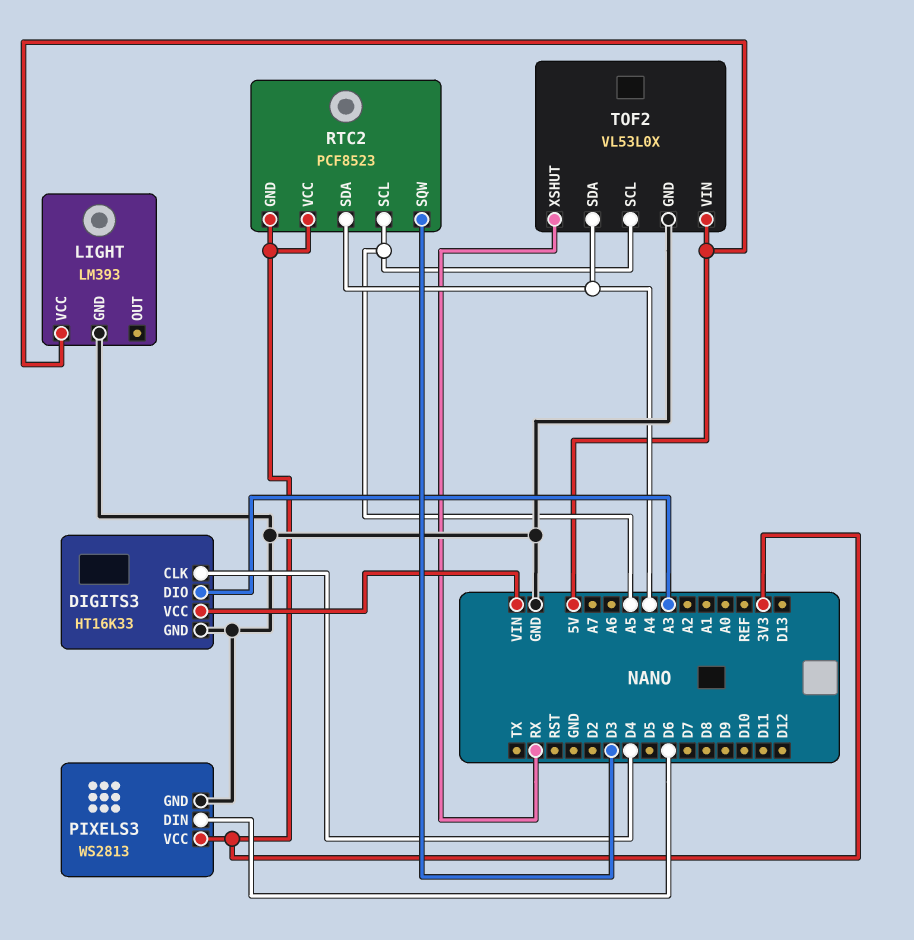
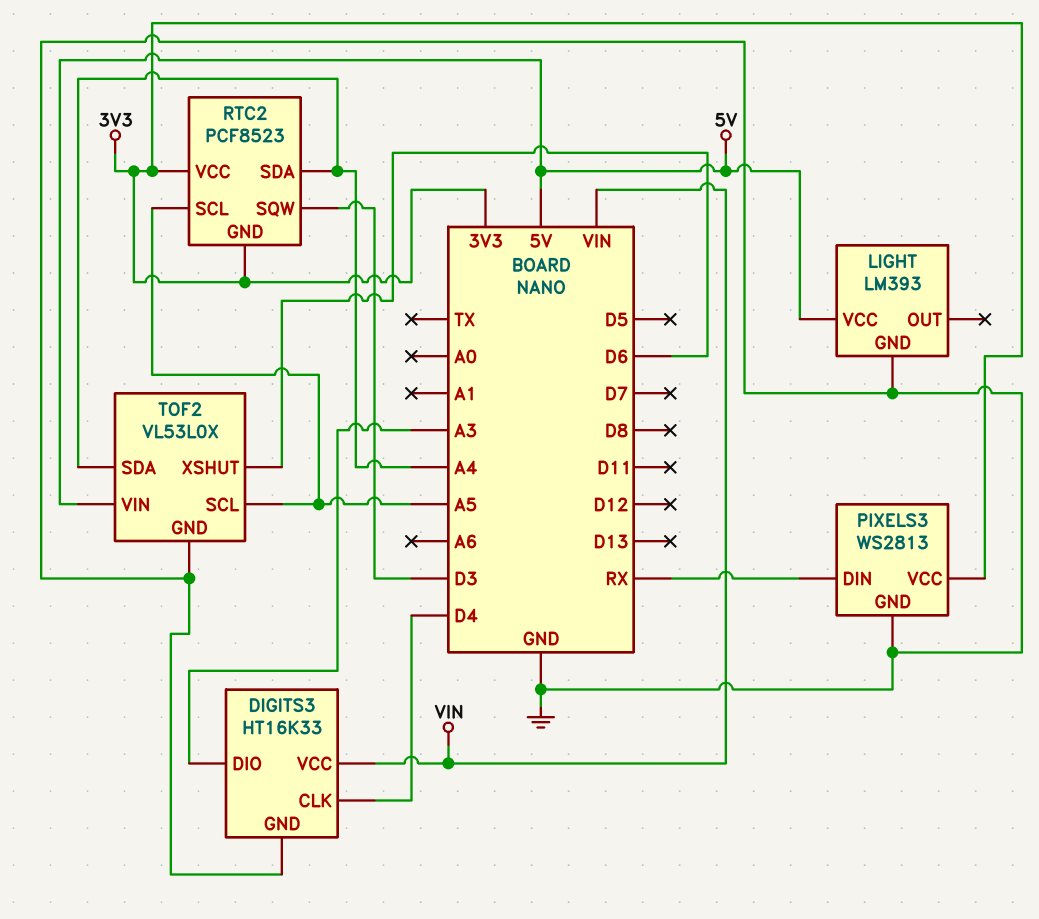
PIXELS3 pin DIN: D6 -> RX
TOF2 pin XSHUT: RX -> D6

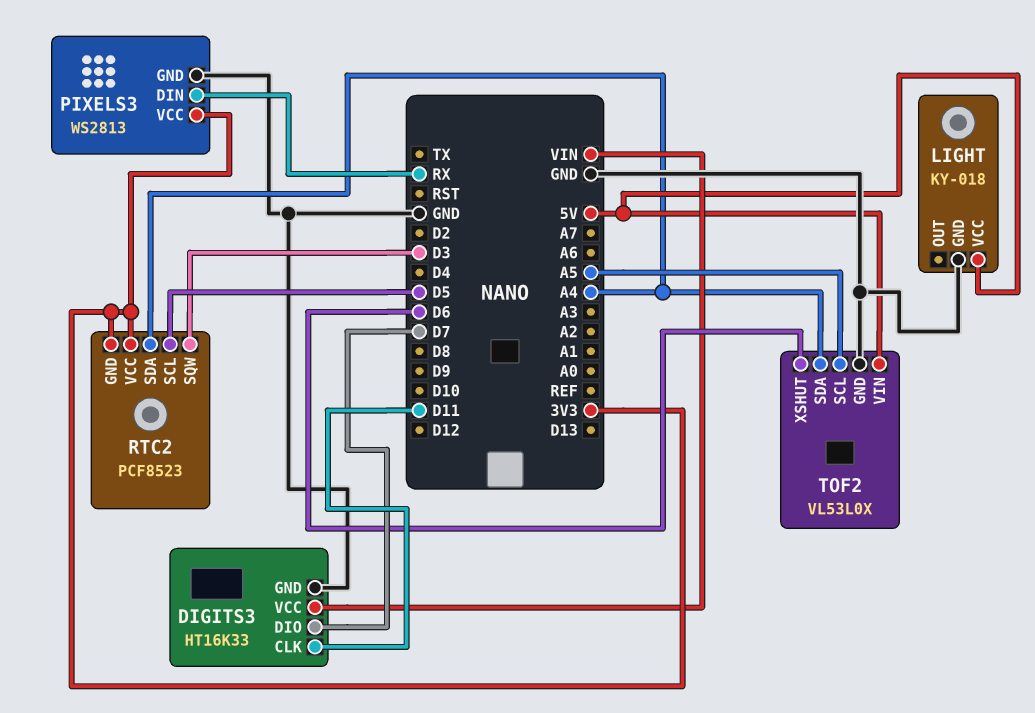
DIGITS3 pin CLK: D4 -> D11
DIGITS3 pin DIO: A3 -> D7
LIGHT: LM393 -> KY-018
RTC2 pin SCL: A5 -> D5

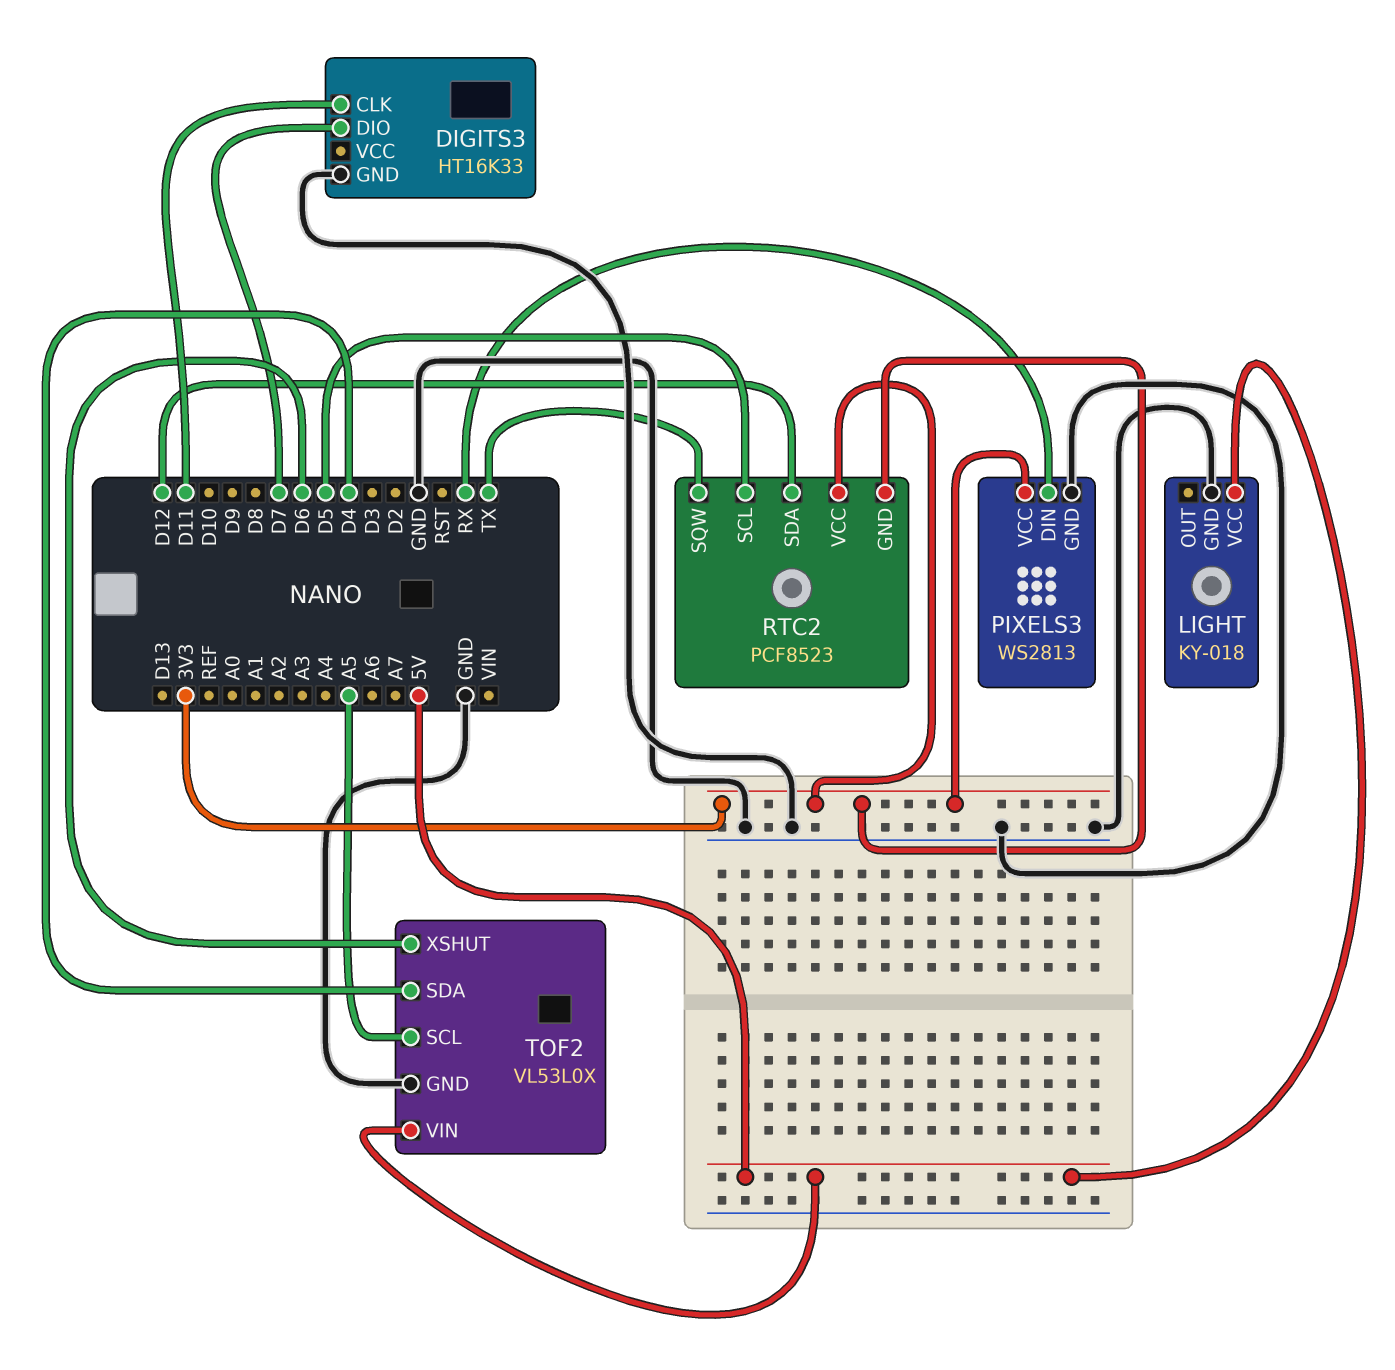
DIGITS3 pin VCC: VIN -> none
RTC2 pin SDA: A4 -> D12
RTC2 pin SQW: D3 -> TX
TOF2 pin SDA: A4 -> D4

